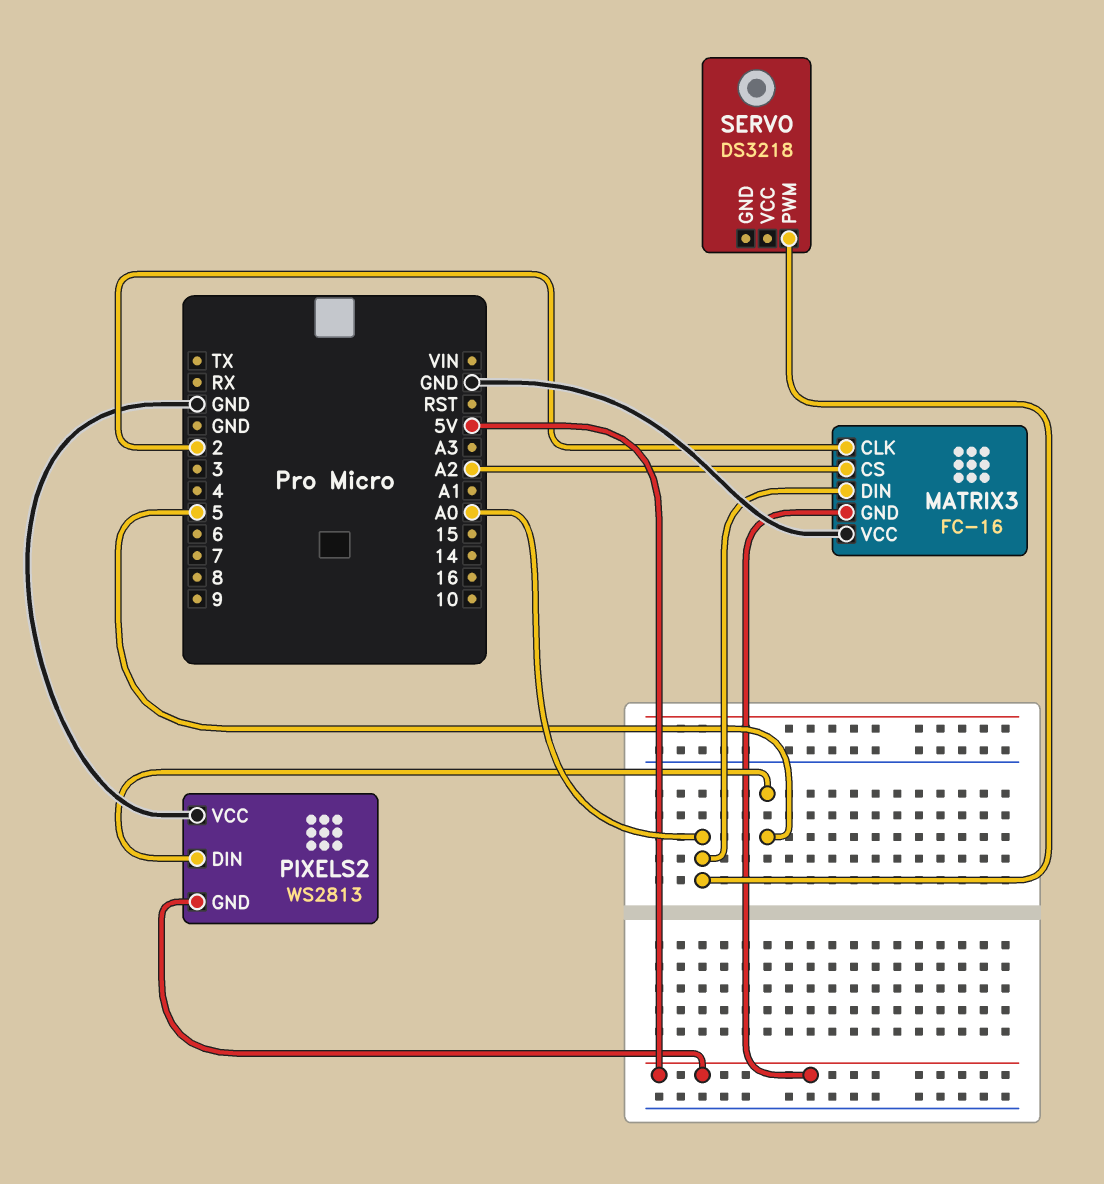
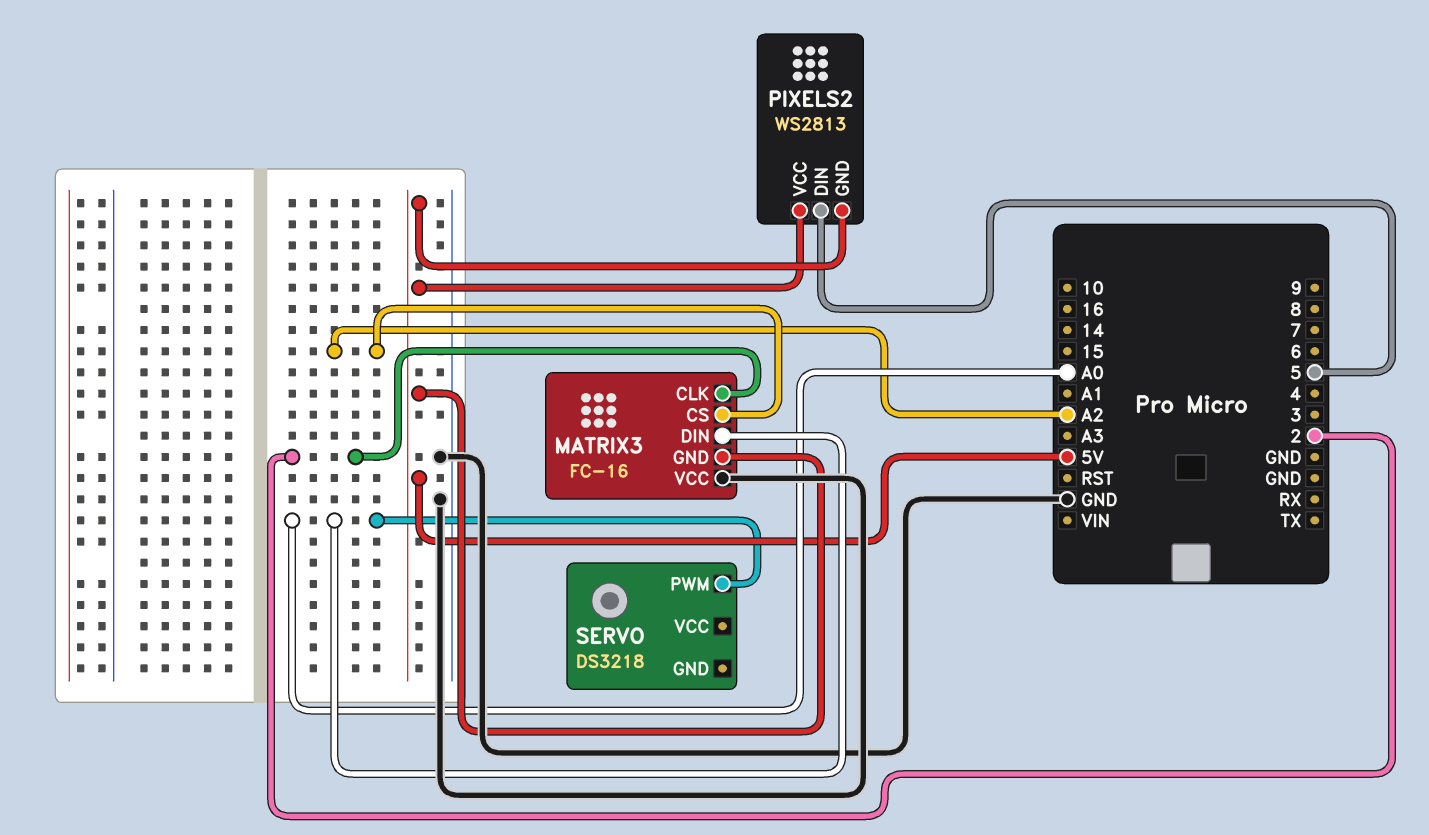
PIXELS2 pin VCC: GND -> 5V

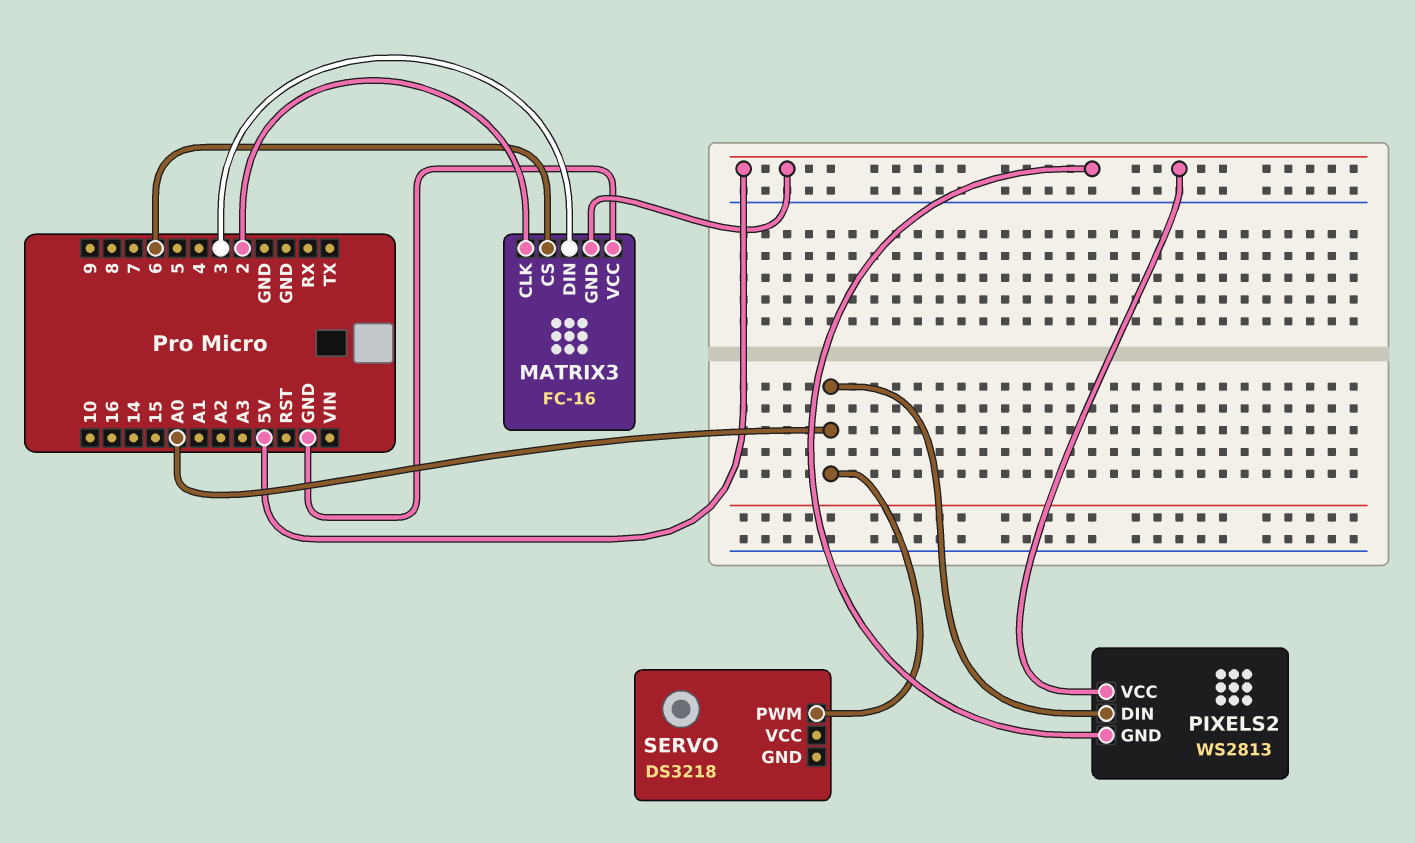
MATRIX3 pin CS: A2 -> 6
MATRIX3 pin DIN: A0 -> 3
PIXELS2 pin DIN: 5 -> A0

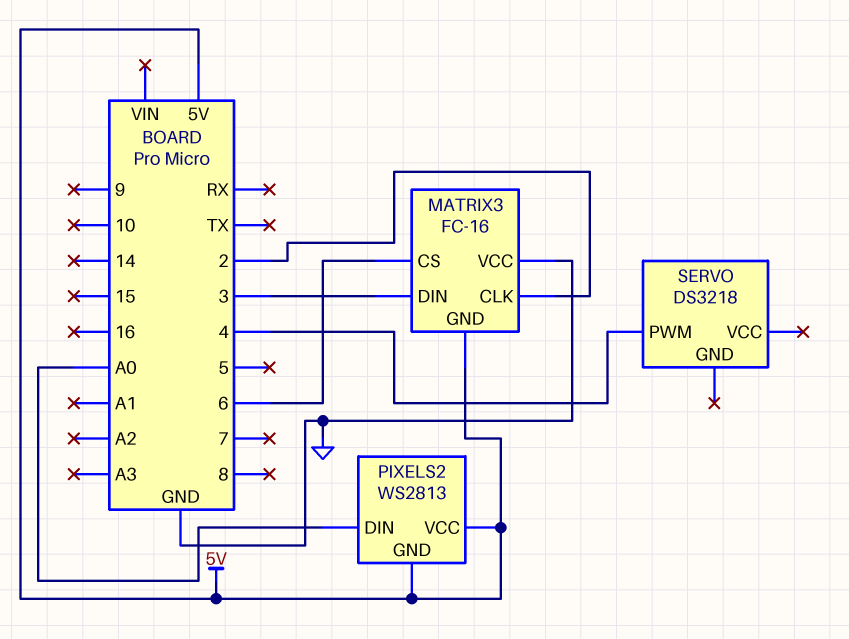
SERVO pin PWM: A0 -> 4

